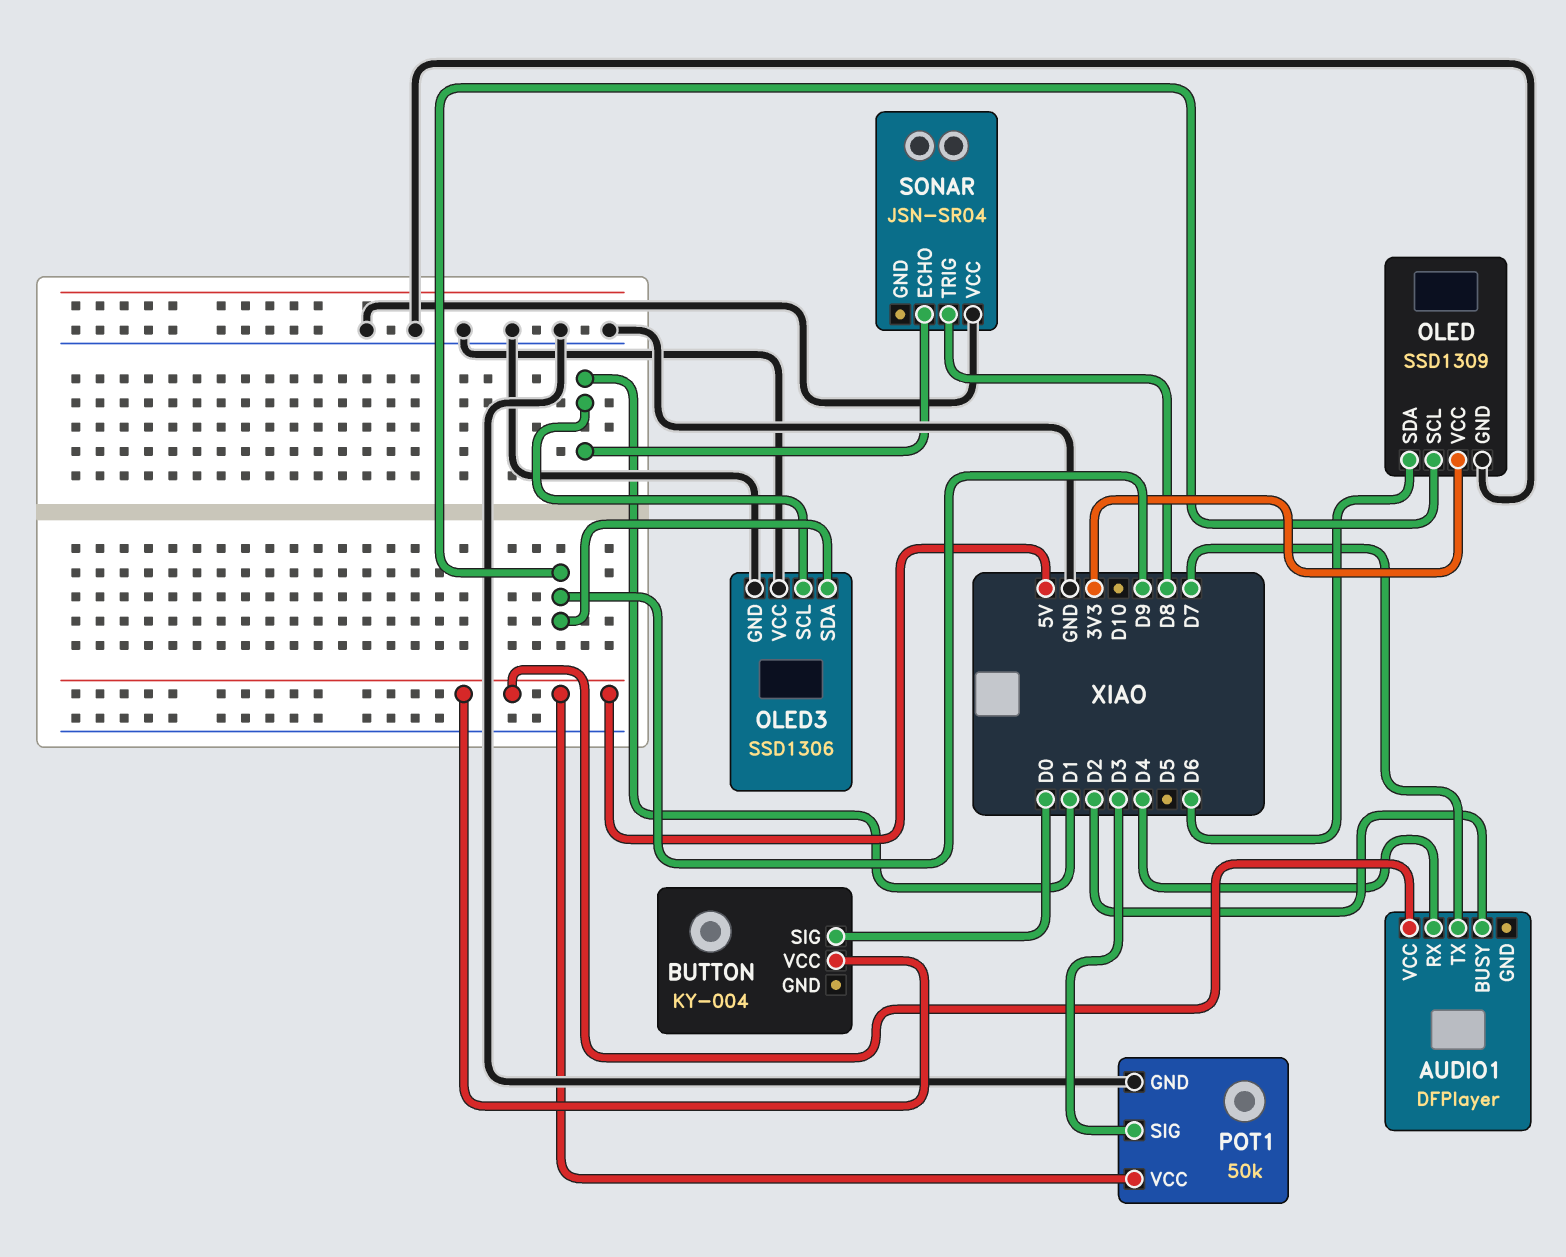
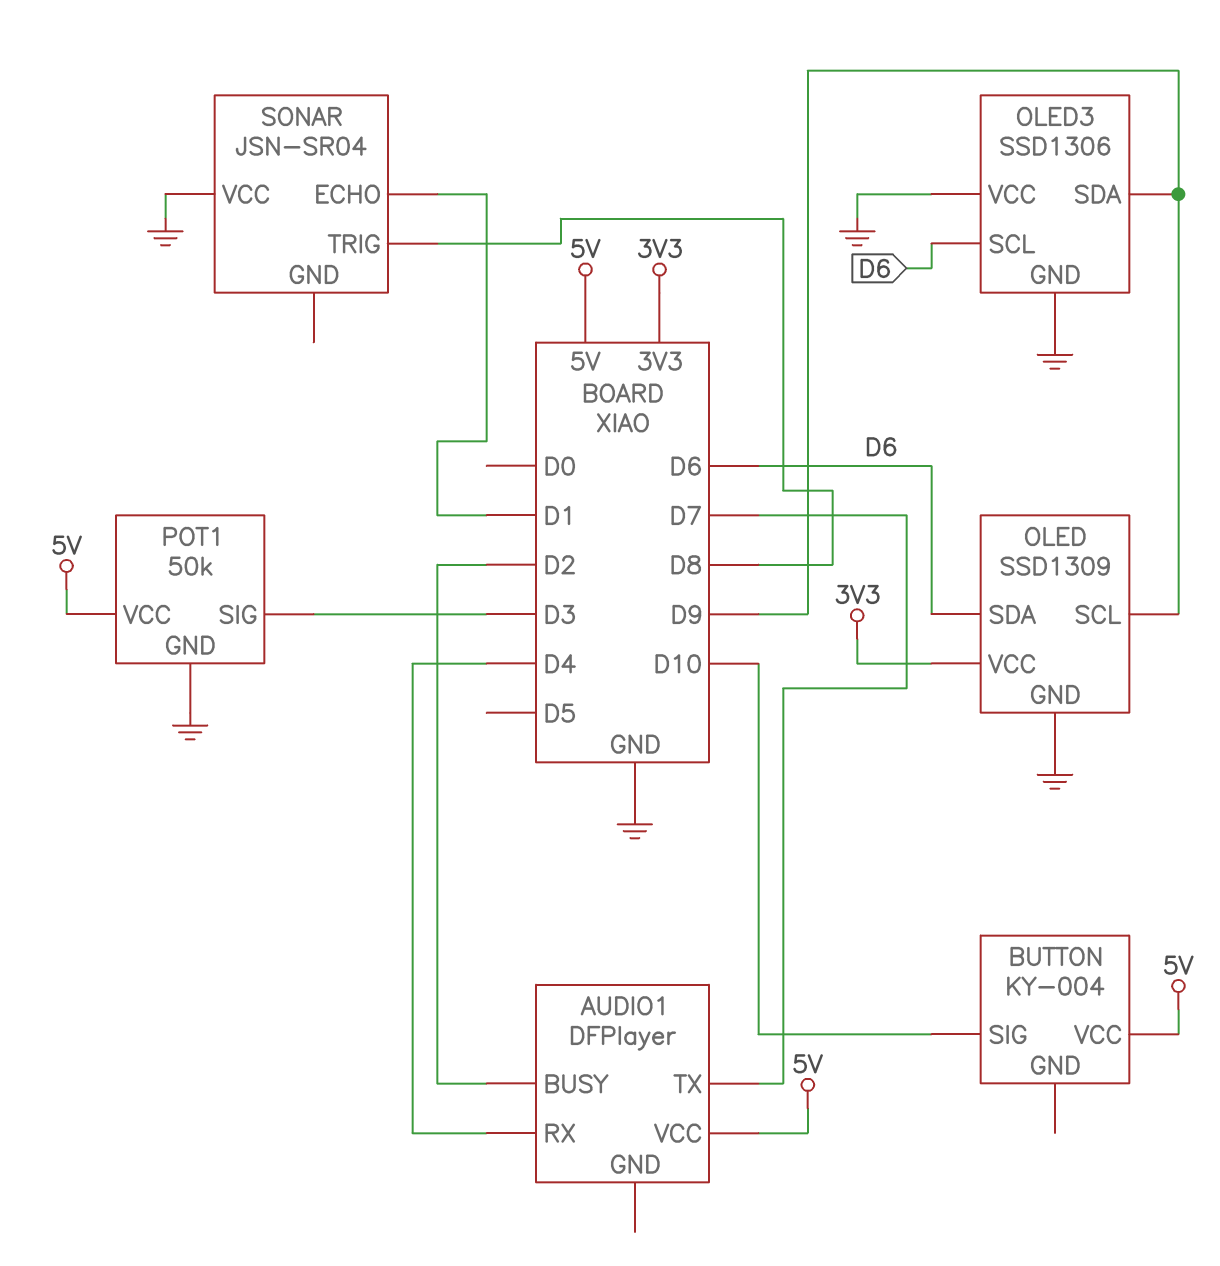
BUTTON pin SIG: D0 -> D10
OLED3 pin SCL: D1 -> D6

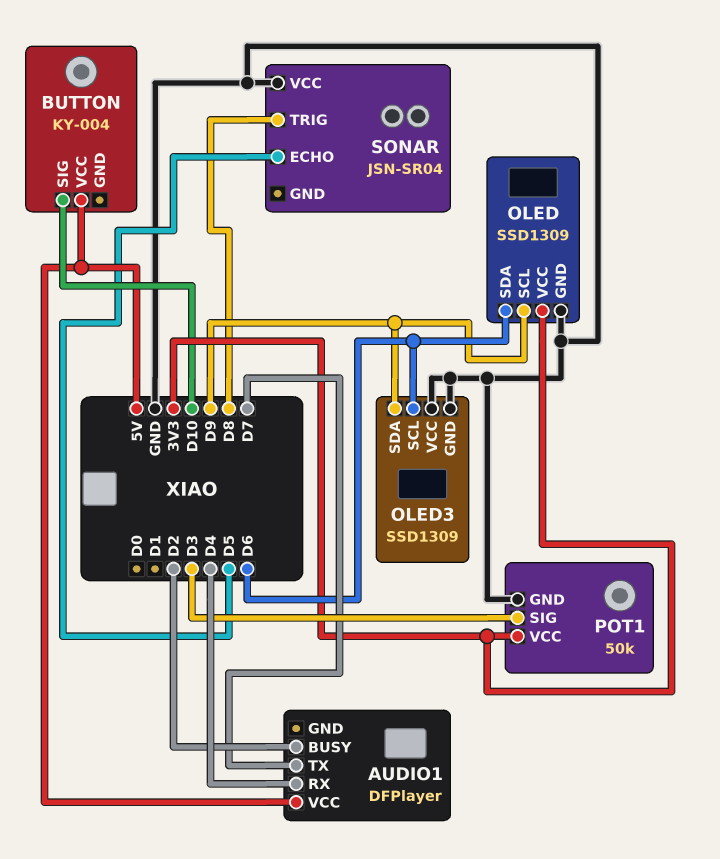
OLED3: SSD1306 -> SSD1309
POT1 pin VCC: 5V -> 3V3
SONAR pin ECHO: D1 -> D5

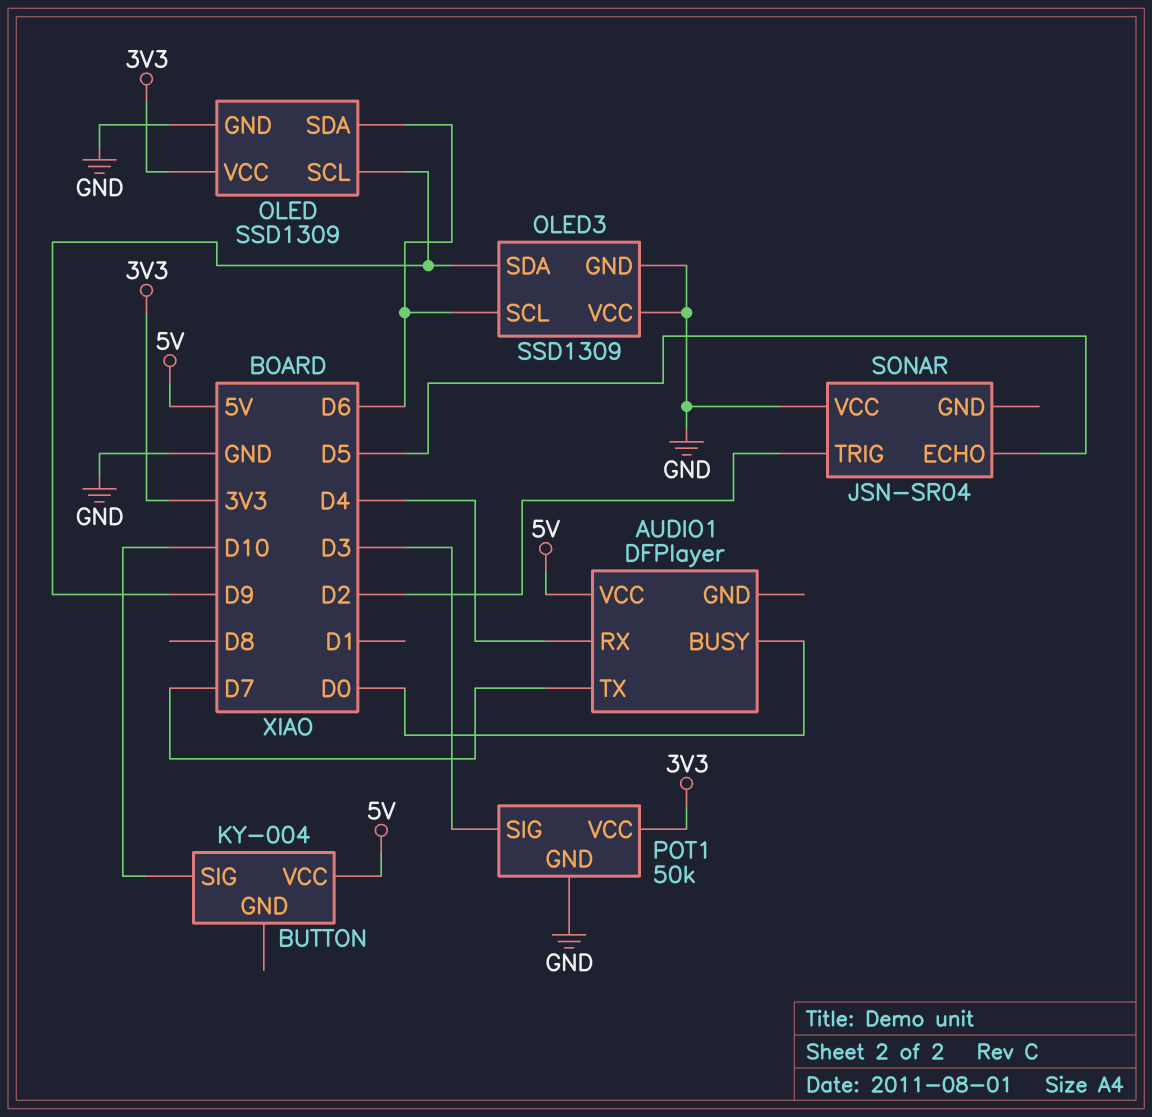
AUDIO1 pin BUSY: D2 -> D0
SONAR pin TRIG: D8 -> D2

